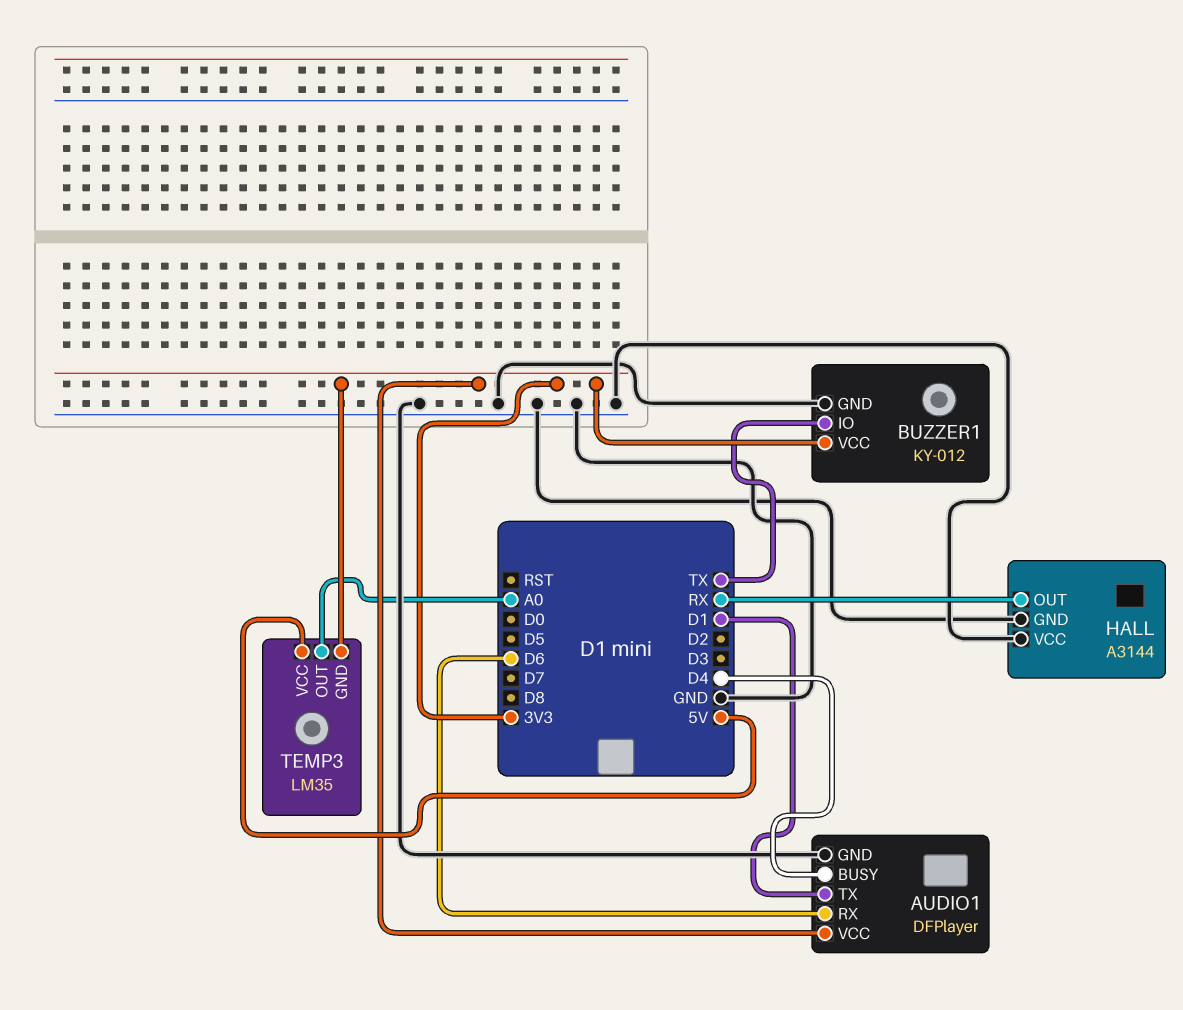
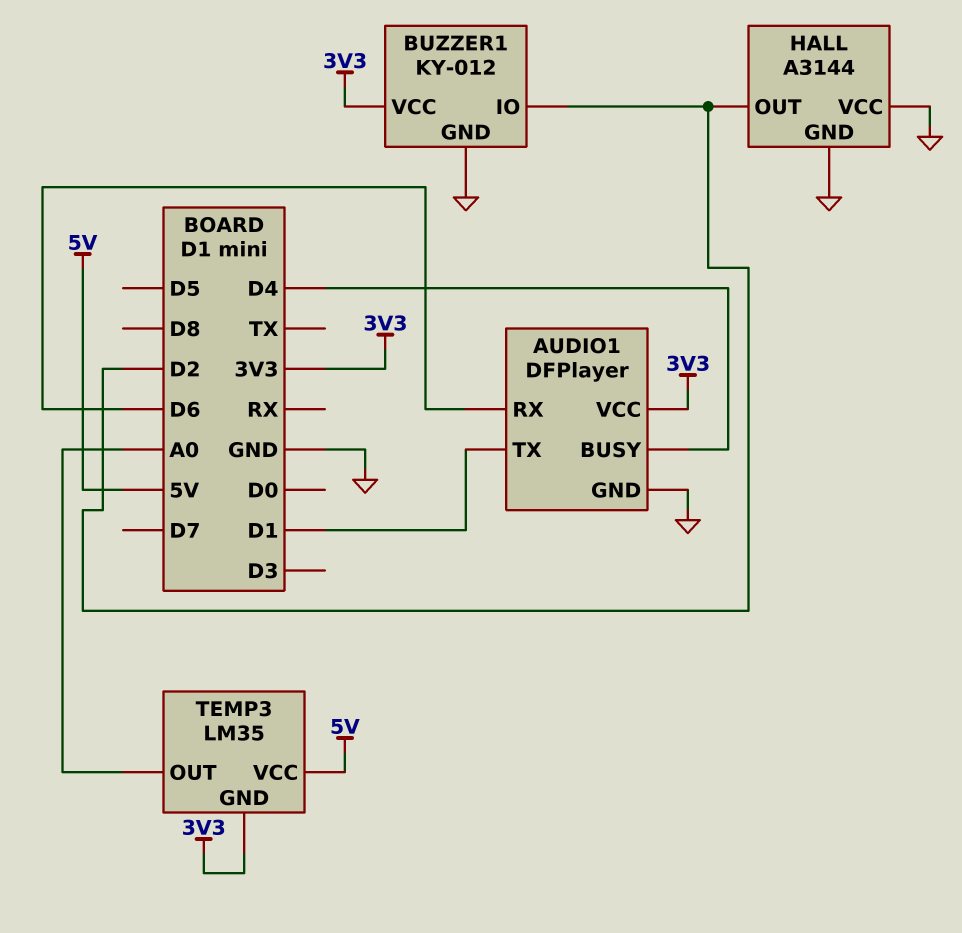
BUZZER1 pin IO: TX -> D2
HALL pin OUT: RX -> D2

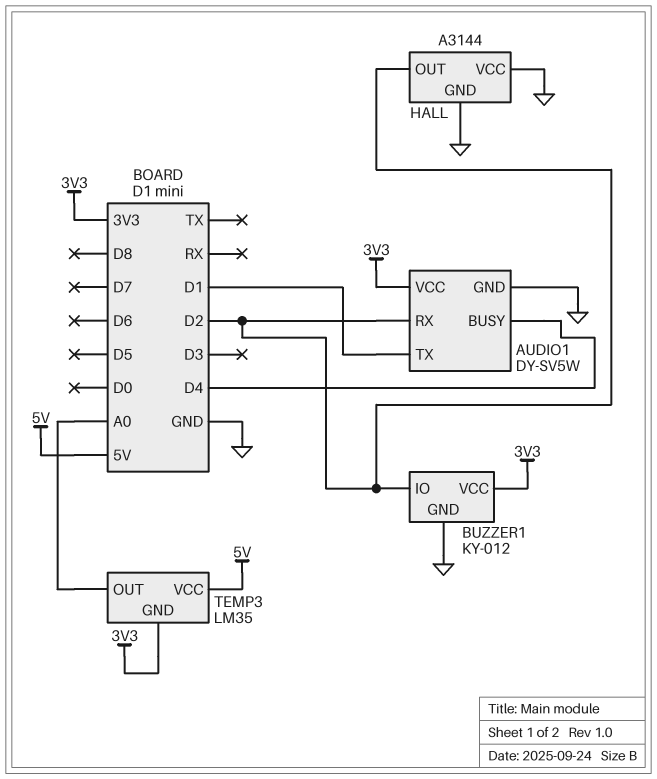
AUDIO1: DFPlayer -> DY-SV5W
AUDIO1 pin RX: D6 -> D2

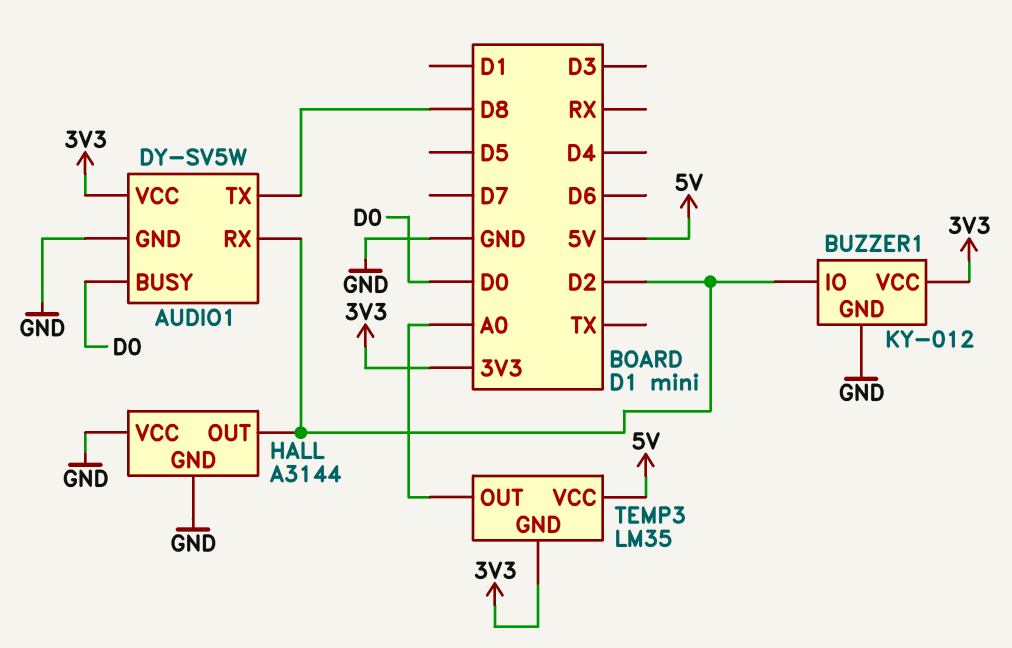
AUDIO1 pin BUSY: D4 -> D0
AUDIO1 pin TX: D1 -> D8

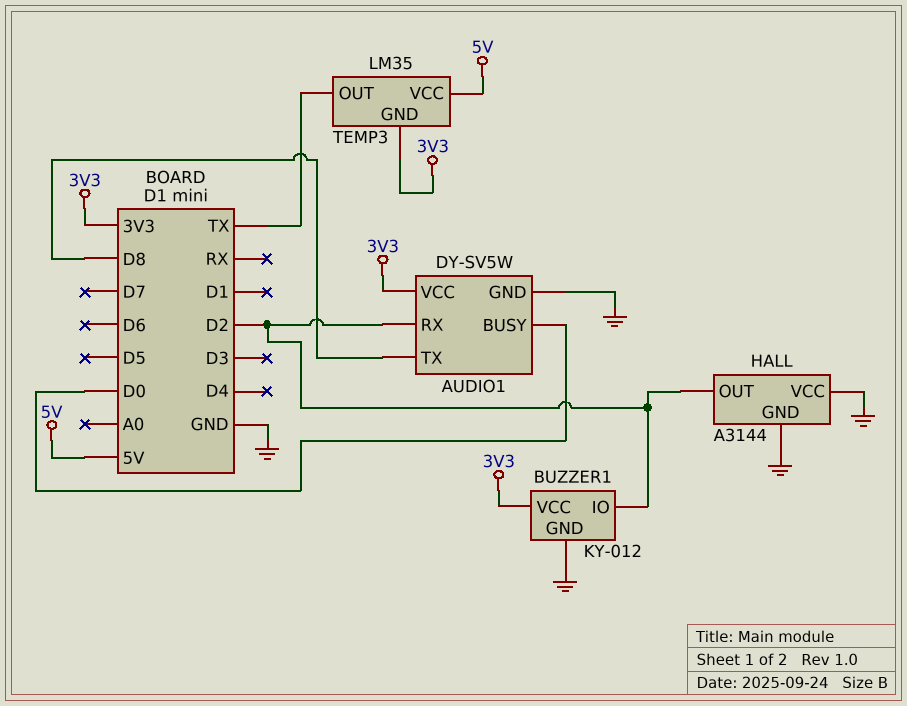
TEMP3 pin OUT: A0 -> TX

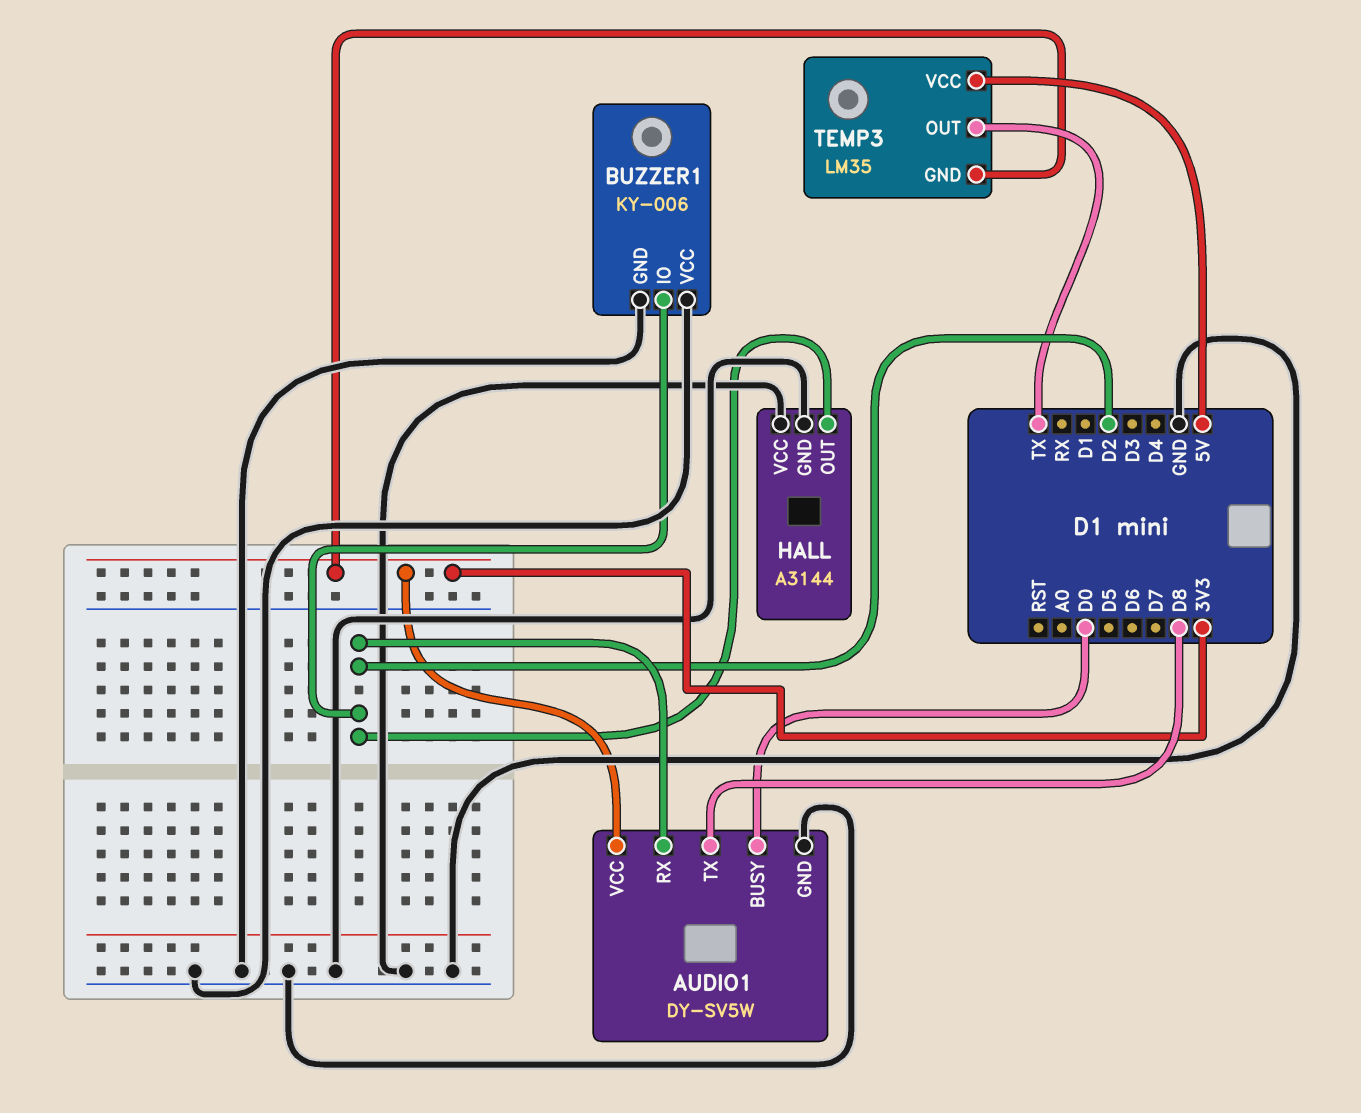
BUZZER1: KY-012 -> KY-006
BUZZER1 pin VCC: 3V3 -> GND

